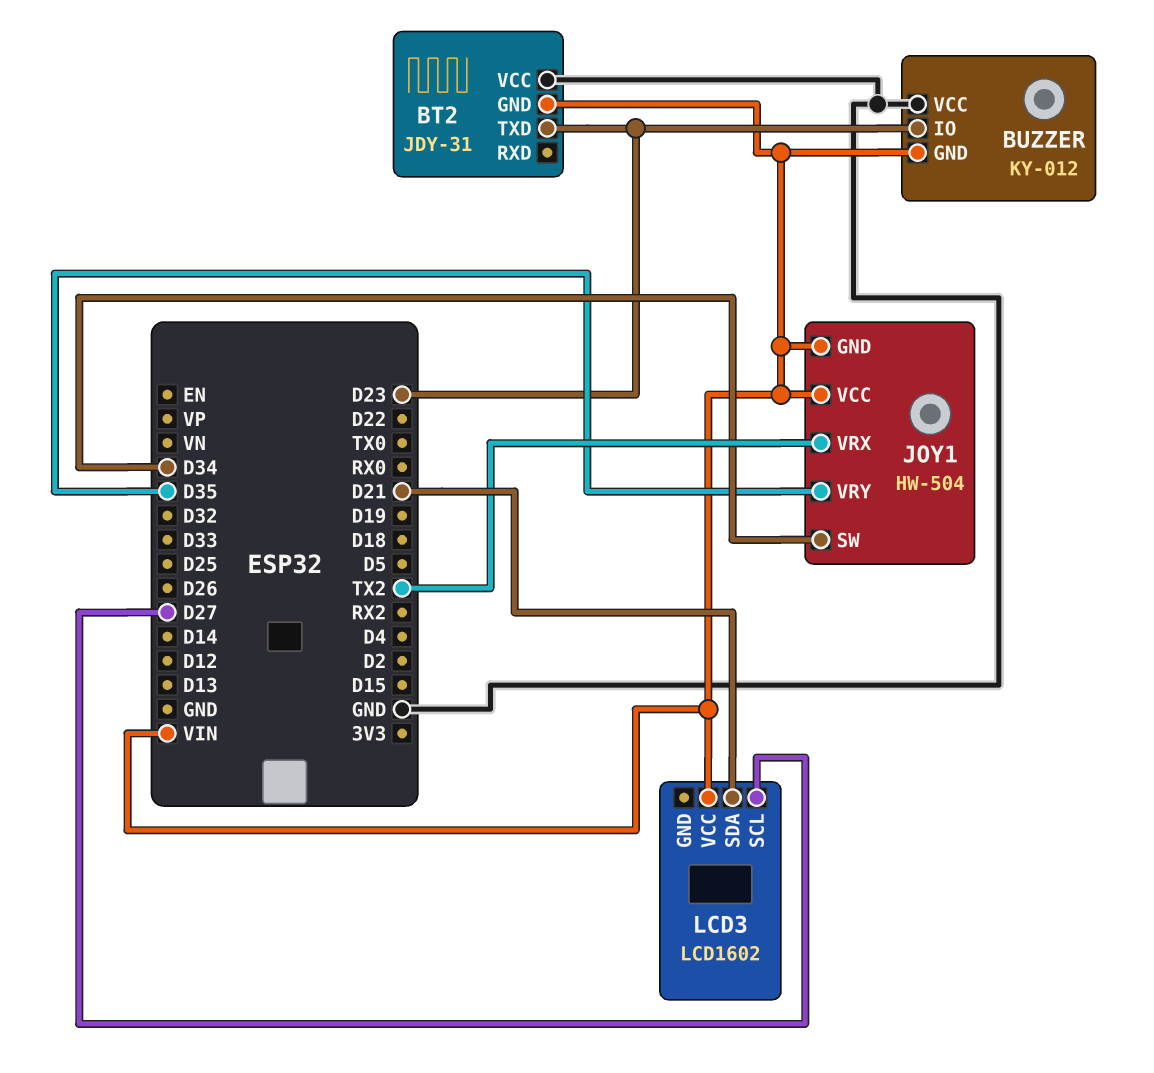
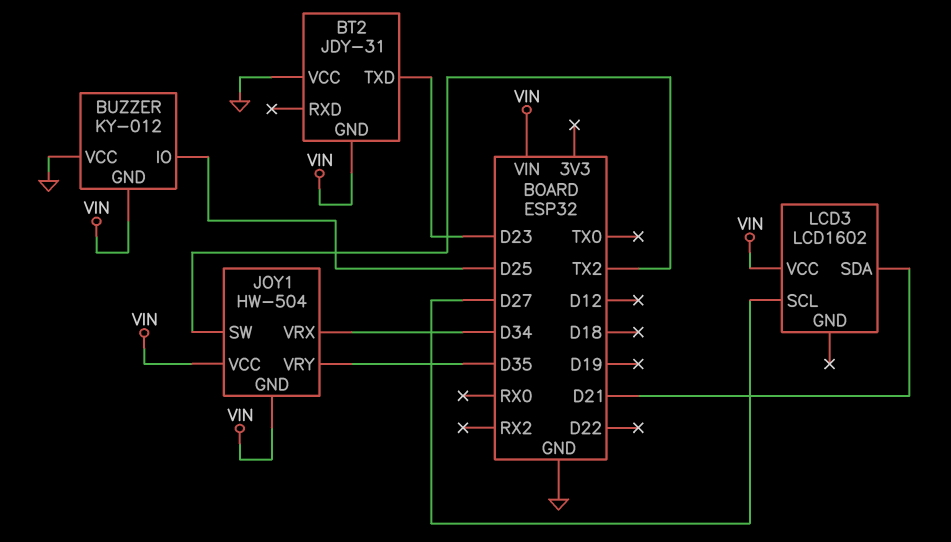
BUZZER pin IO: D23 -> D25
JOY1 pin SW: D34 -> TX2
JOY1 pin VRX: TX2 -> D34

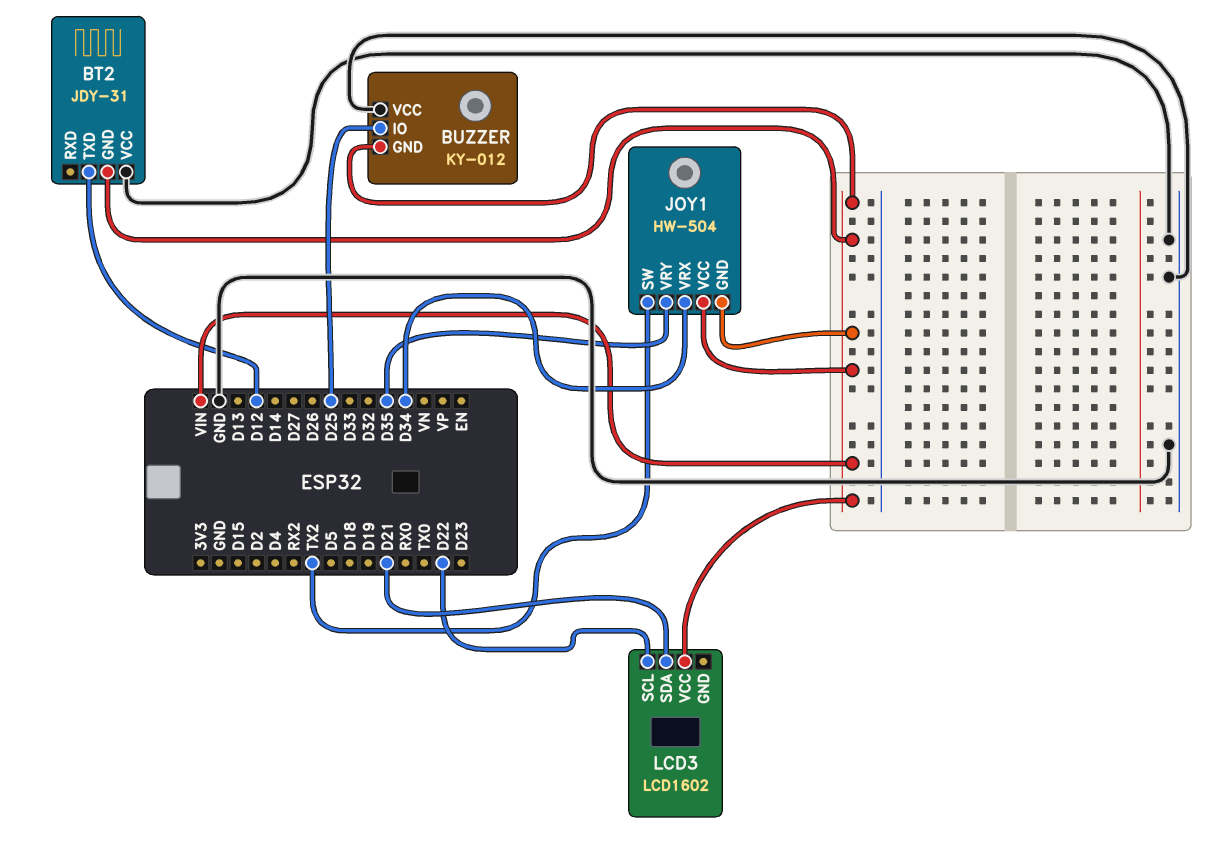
BT2 pin TXD: D23 -> D12
LCD3 pin SCL: D27 -> D22

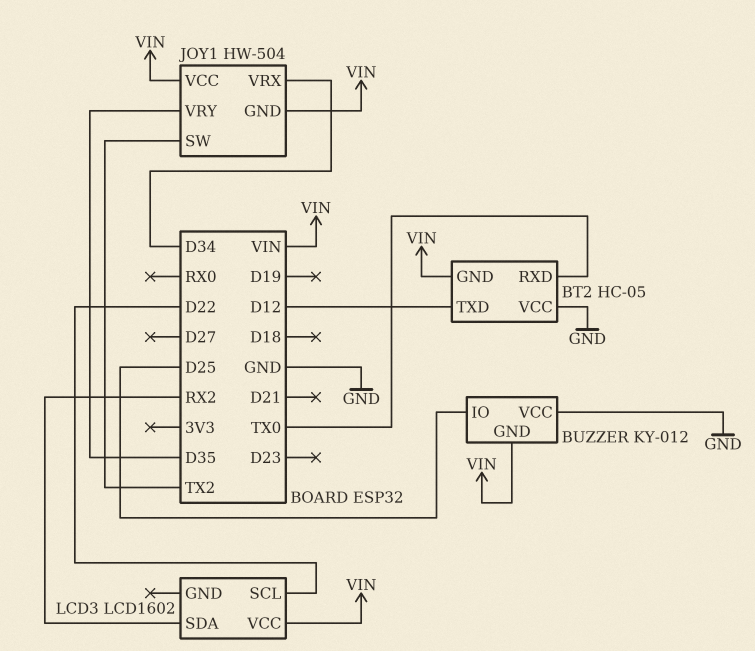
BT2: JDY-31 -> HC-05
BT2 pin RXD: none -> TX0
LCD3 pin SDA: D21 -> RX2

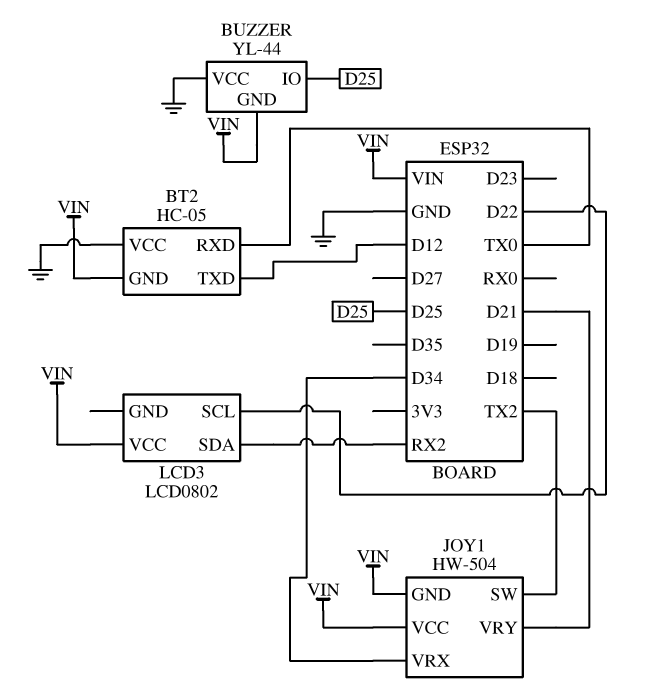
BUZZER: KY-012 -> YL-44
JOY1 pin VRY: D35 -> D21
LCD3: LCD1602 -> LCD0802

